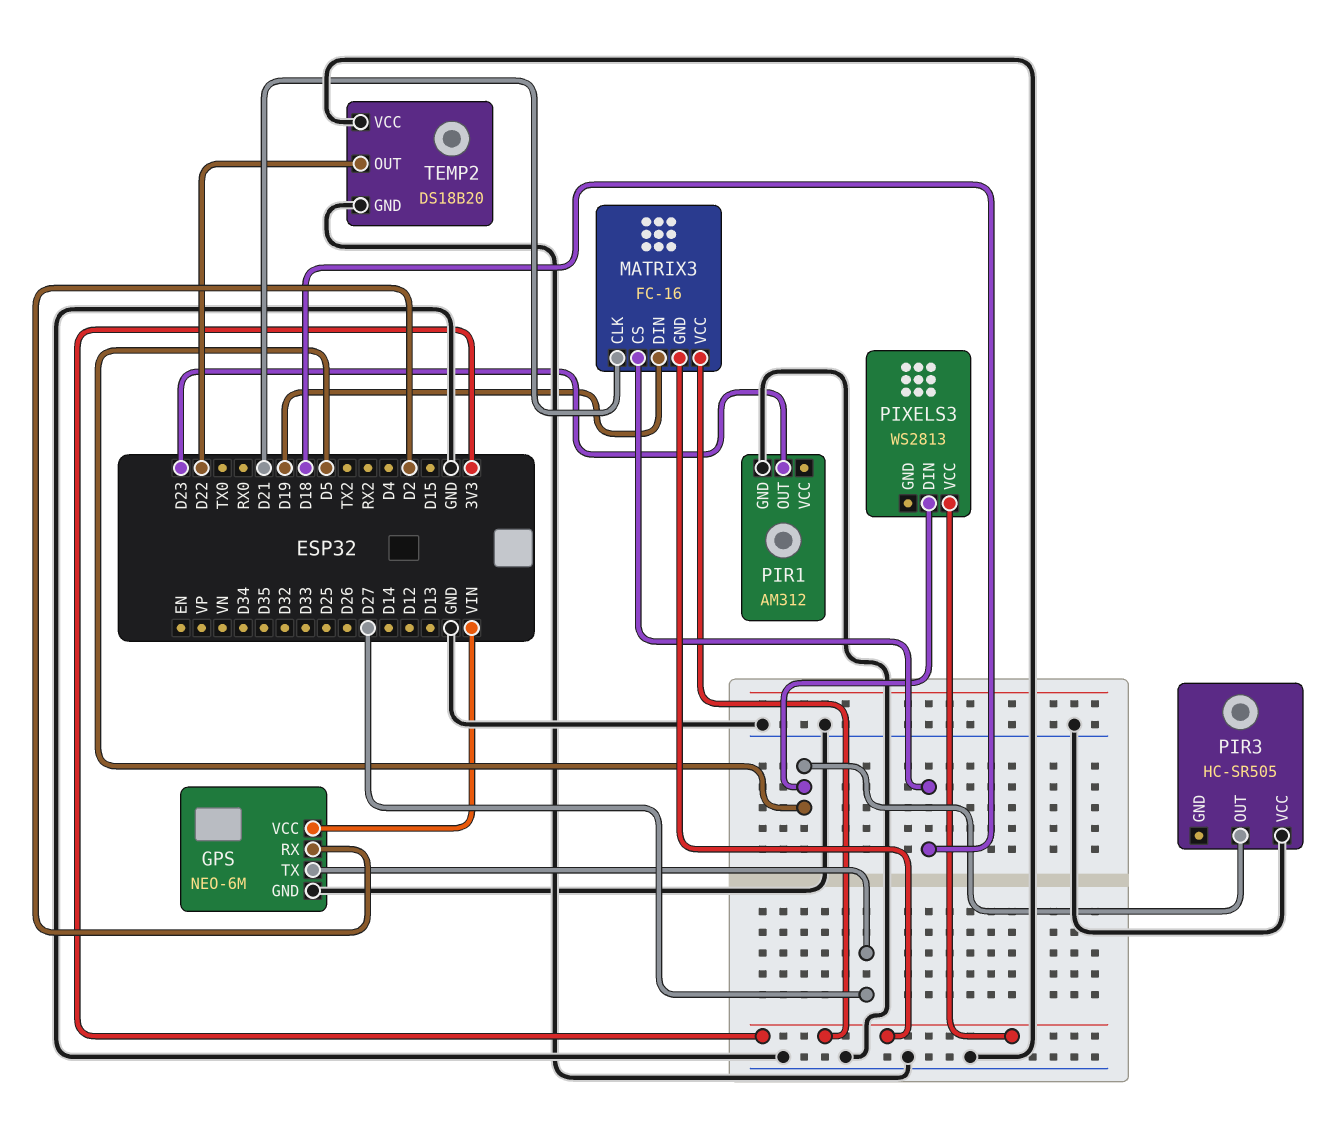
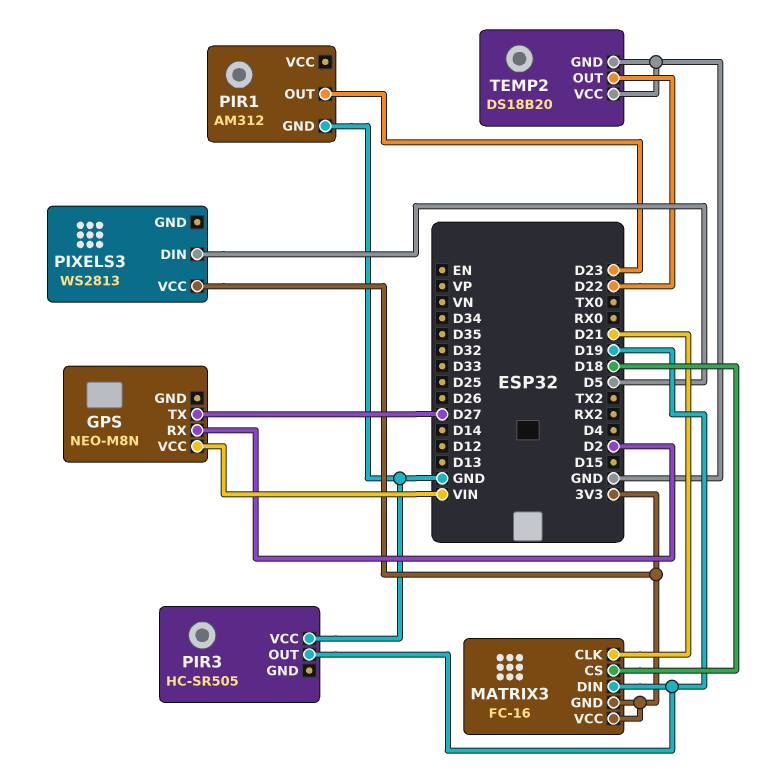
GPS: NEO-6M -> NEO-M8N
GPS pin GND: GND -> none
PIR3 pin OUT: D5 -> D19

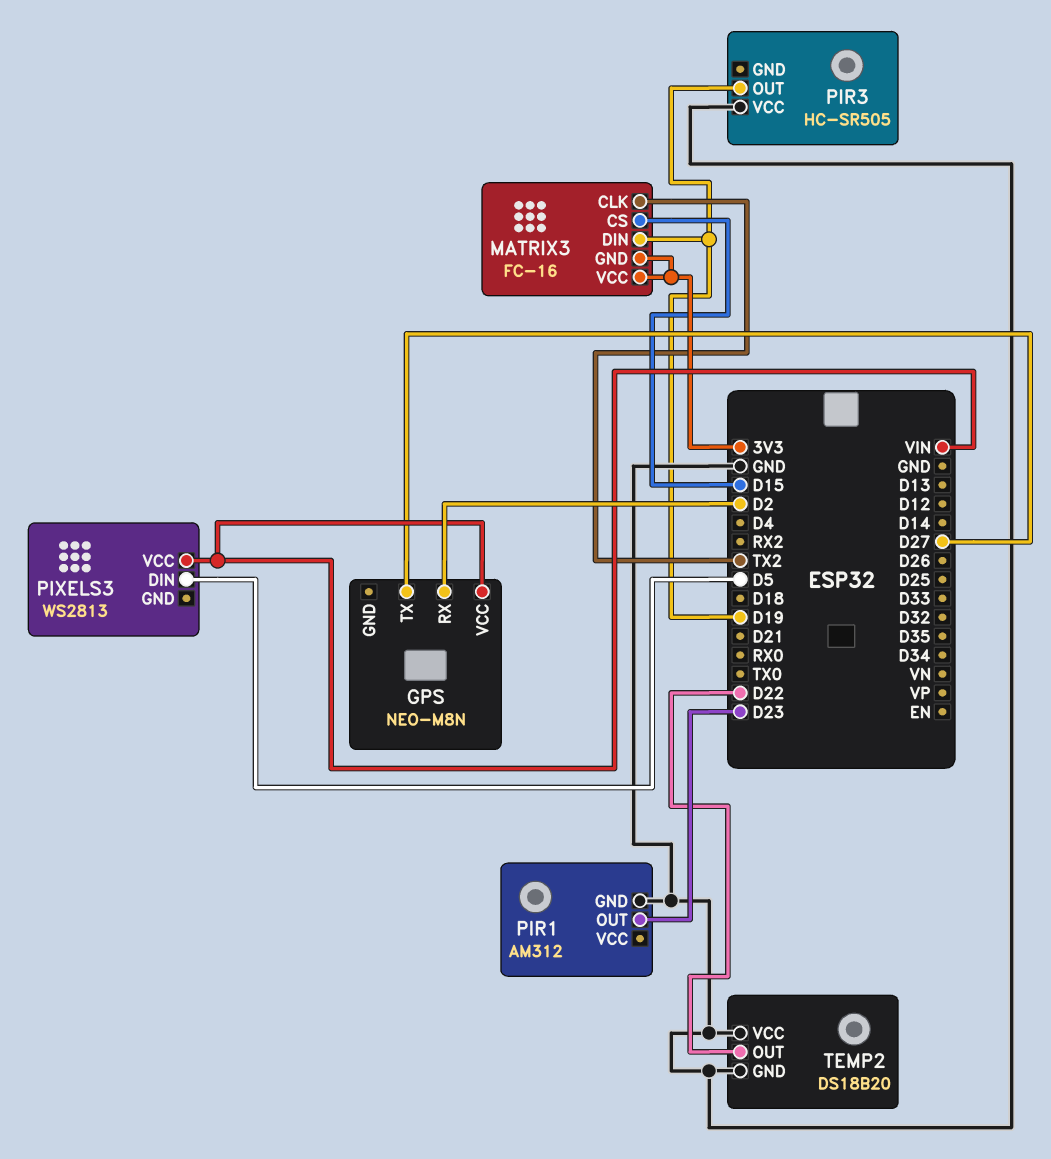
MATRIX3 pin CLK: D21 -> TX2
MATRIX3 pin CS: D18 -> D15
PIXELS3 pin VCC: 3V3 -> VIN

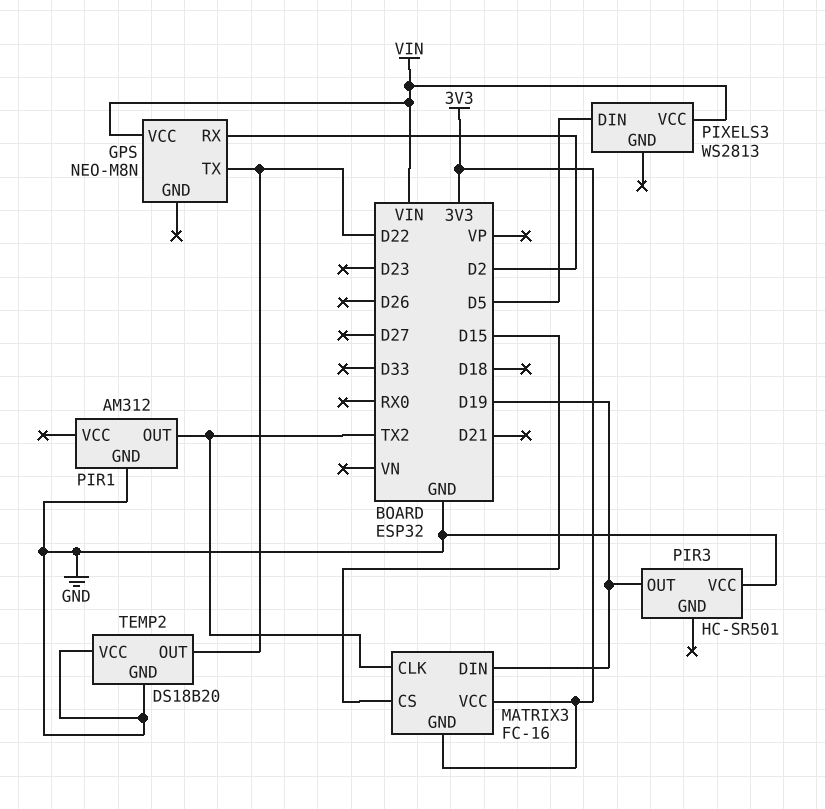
GPS pin TX: D27 -> D22
PIR1 pin OUT: D23 -> TX2
PIR3: HC-SR505 -> HC-SR501

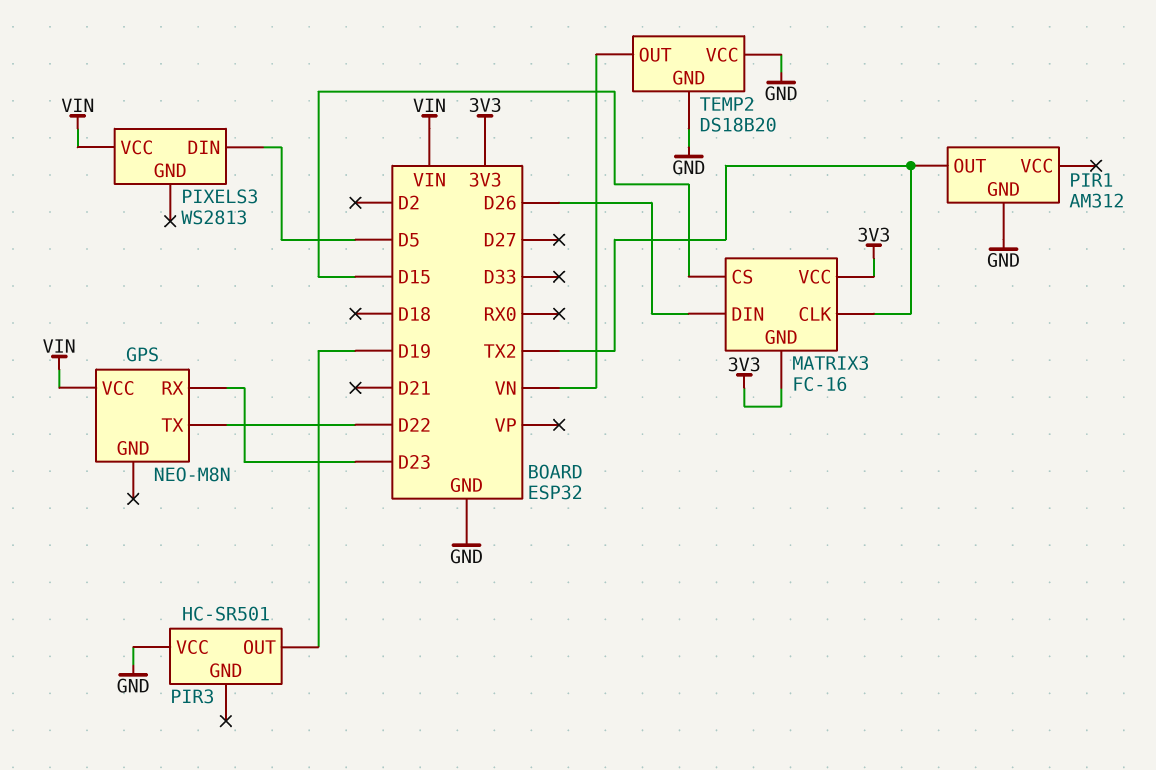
GPS pin RX: D2 -> D23
MATRIX3 pin DIN: D19 -> D26
TEMP2 pin OUT: D22 -> VN

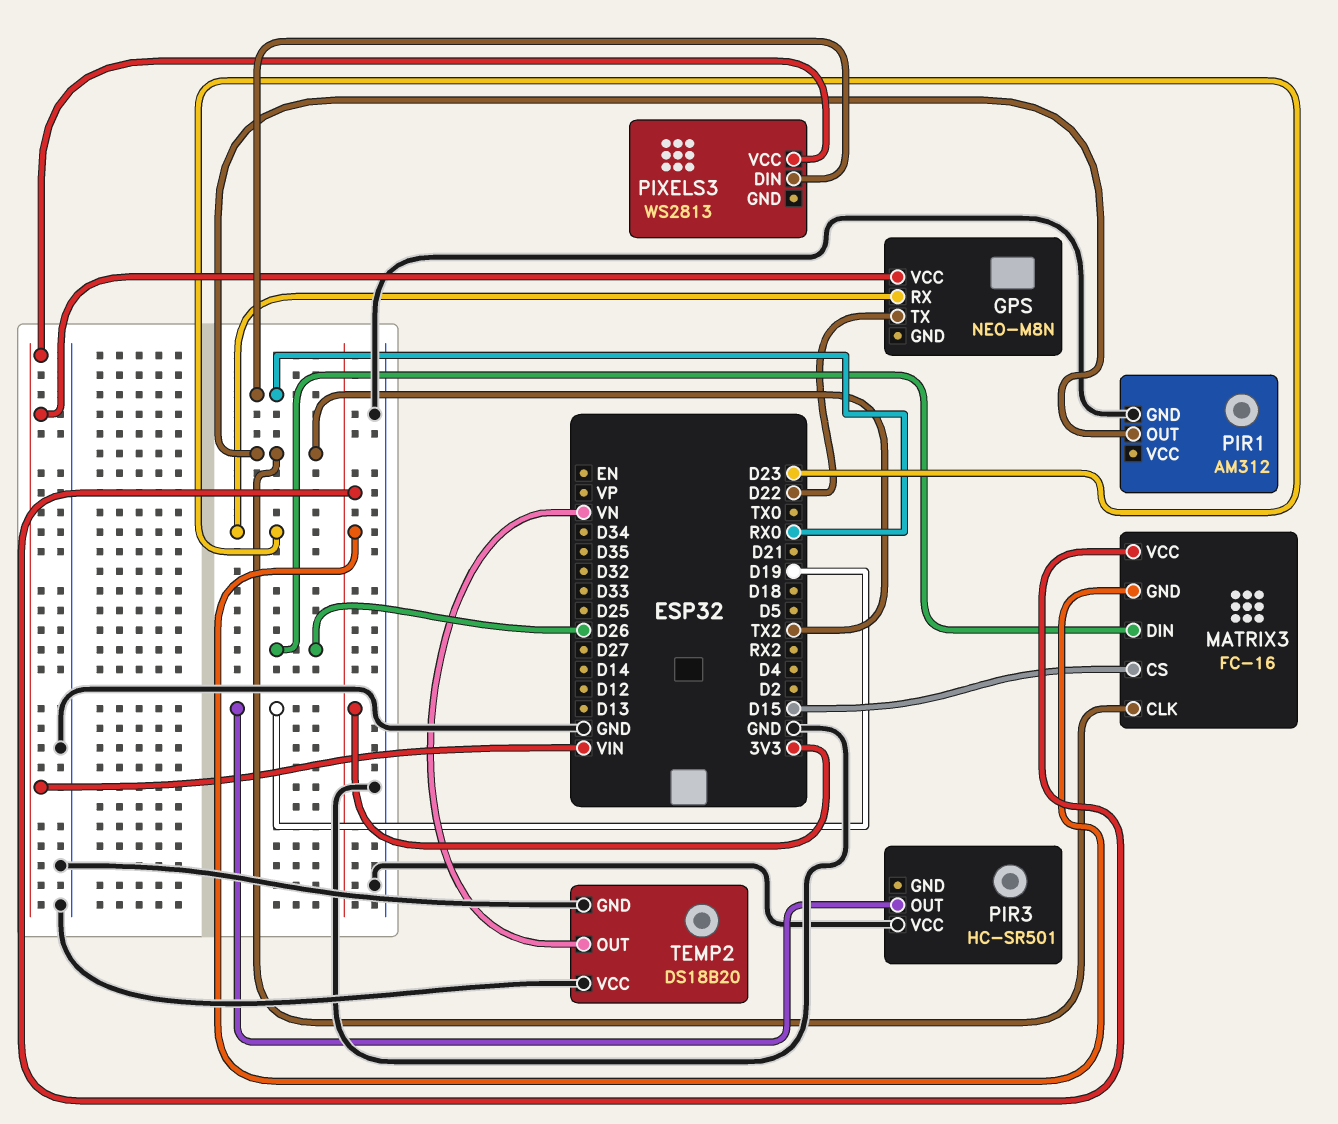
PIXELS3 pin DIN: D5 -> RX0

